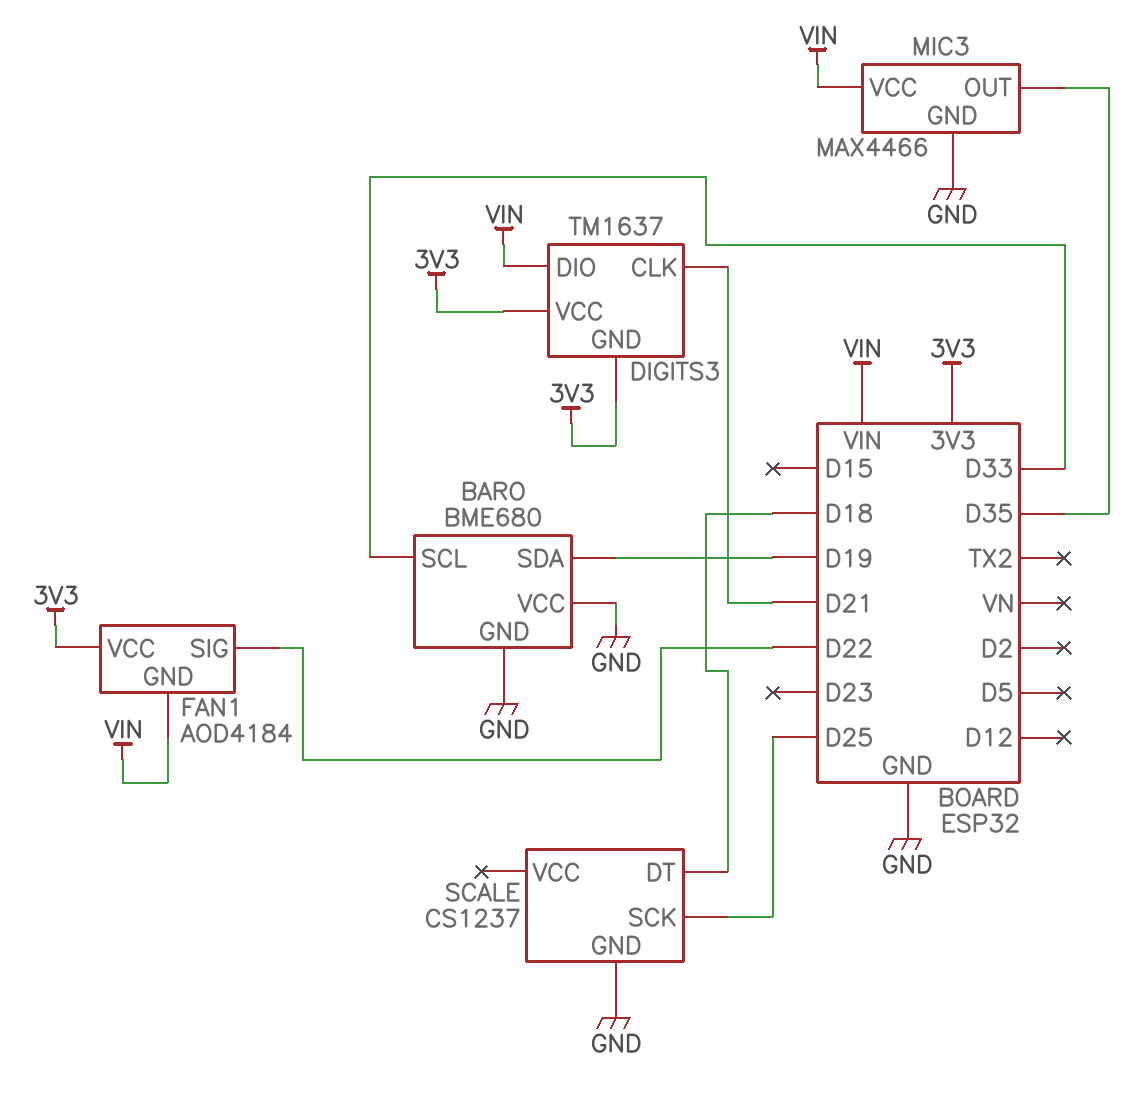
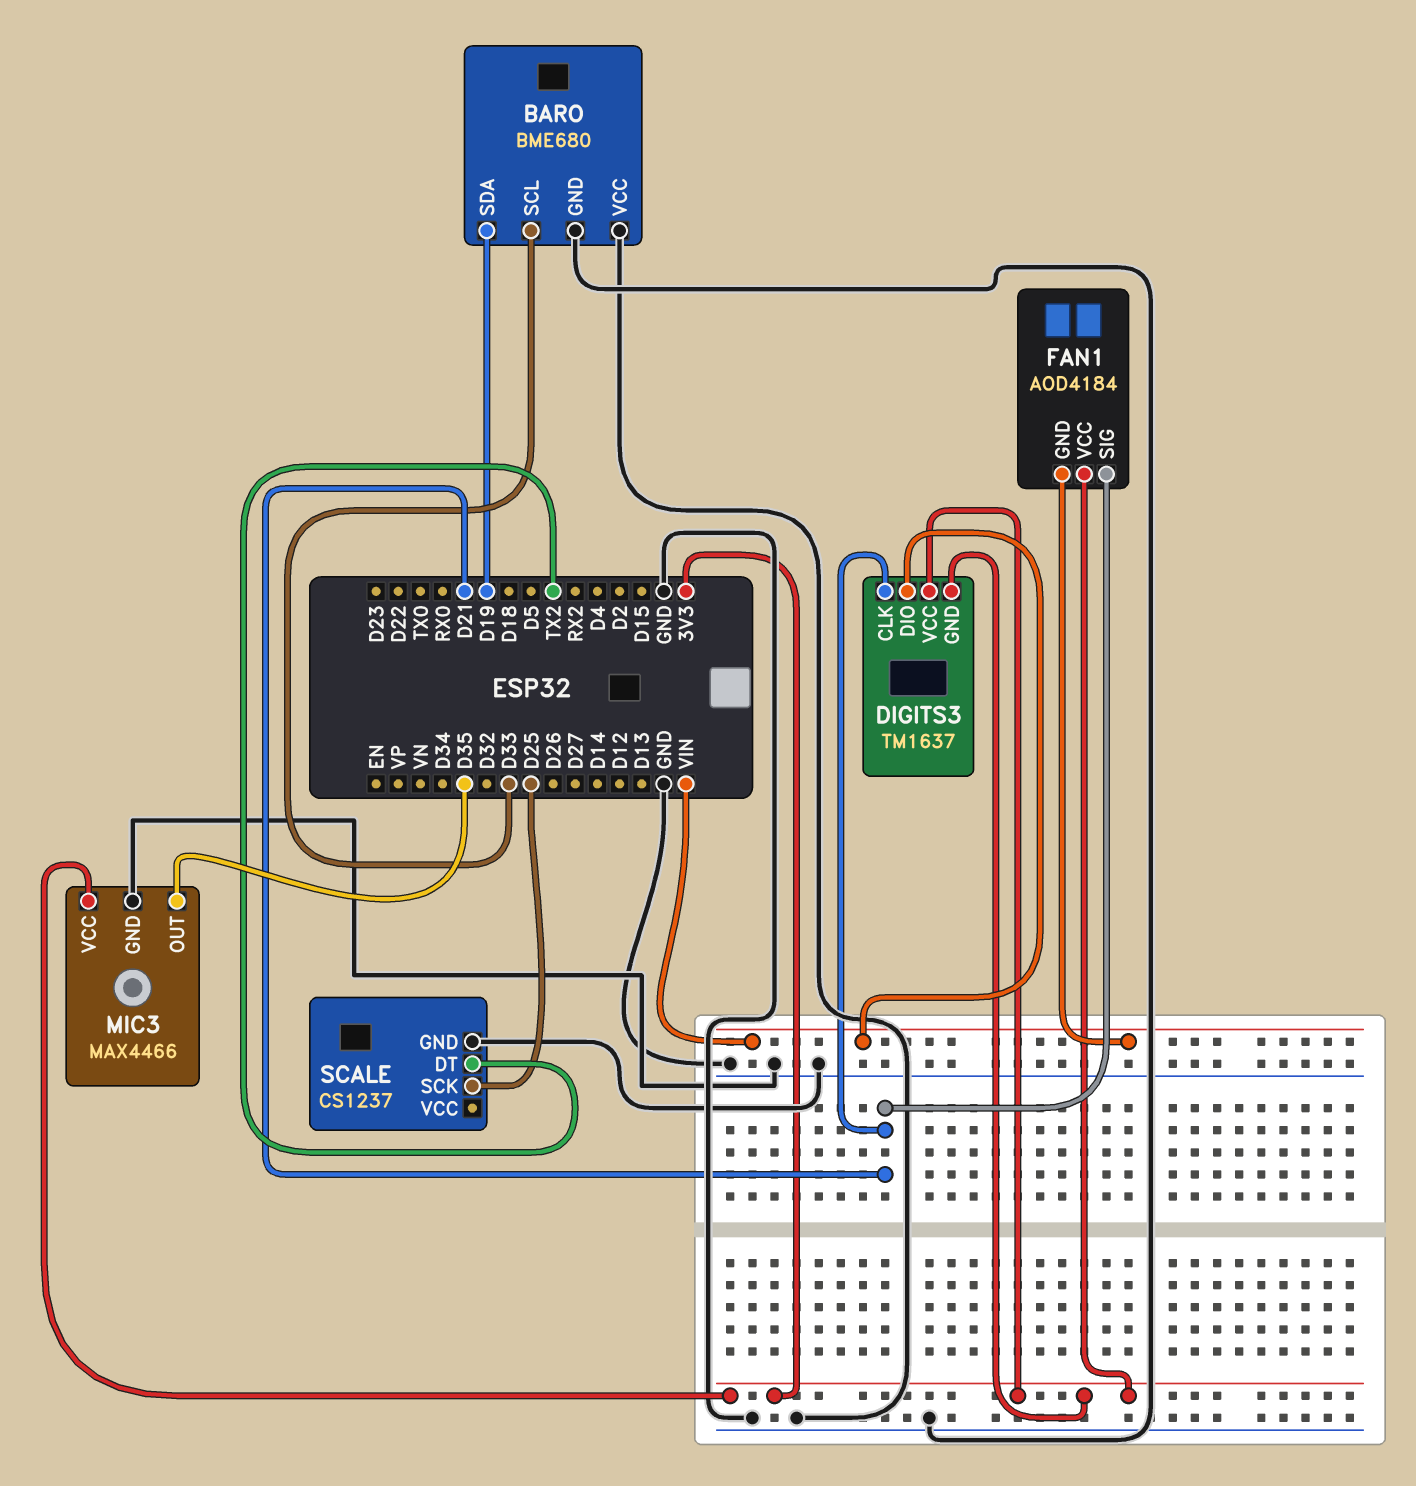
FAN1 pin SIG: D22 -> D21
MIC3 pin VCC: VIN -> 3V3
SCALE pin DT: D18 -> TX2

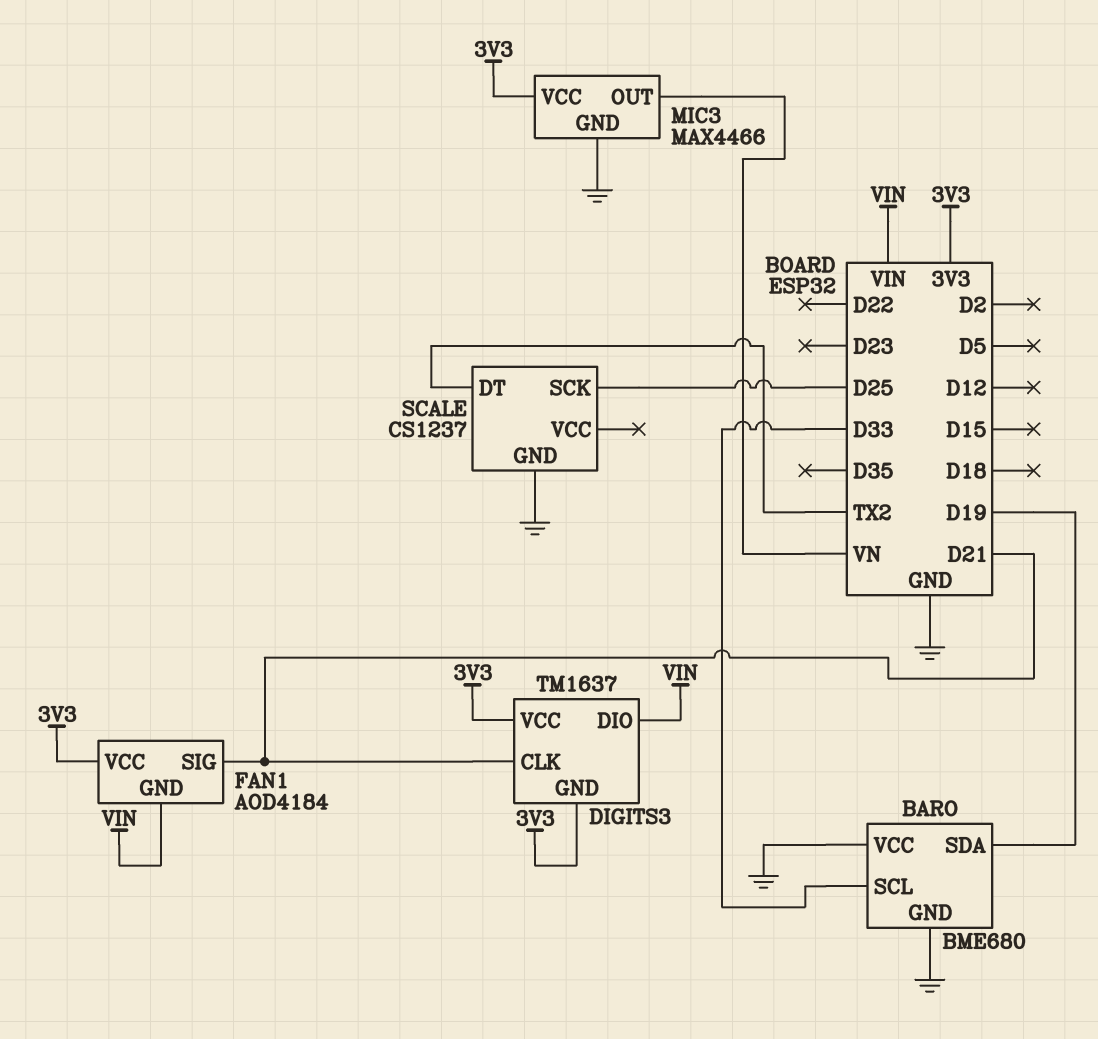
MIC3 pin OUT: D35 -> VN

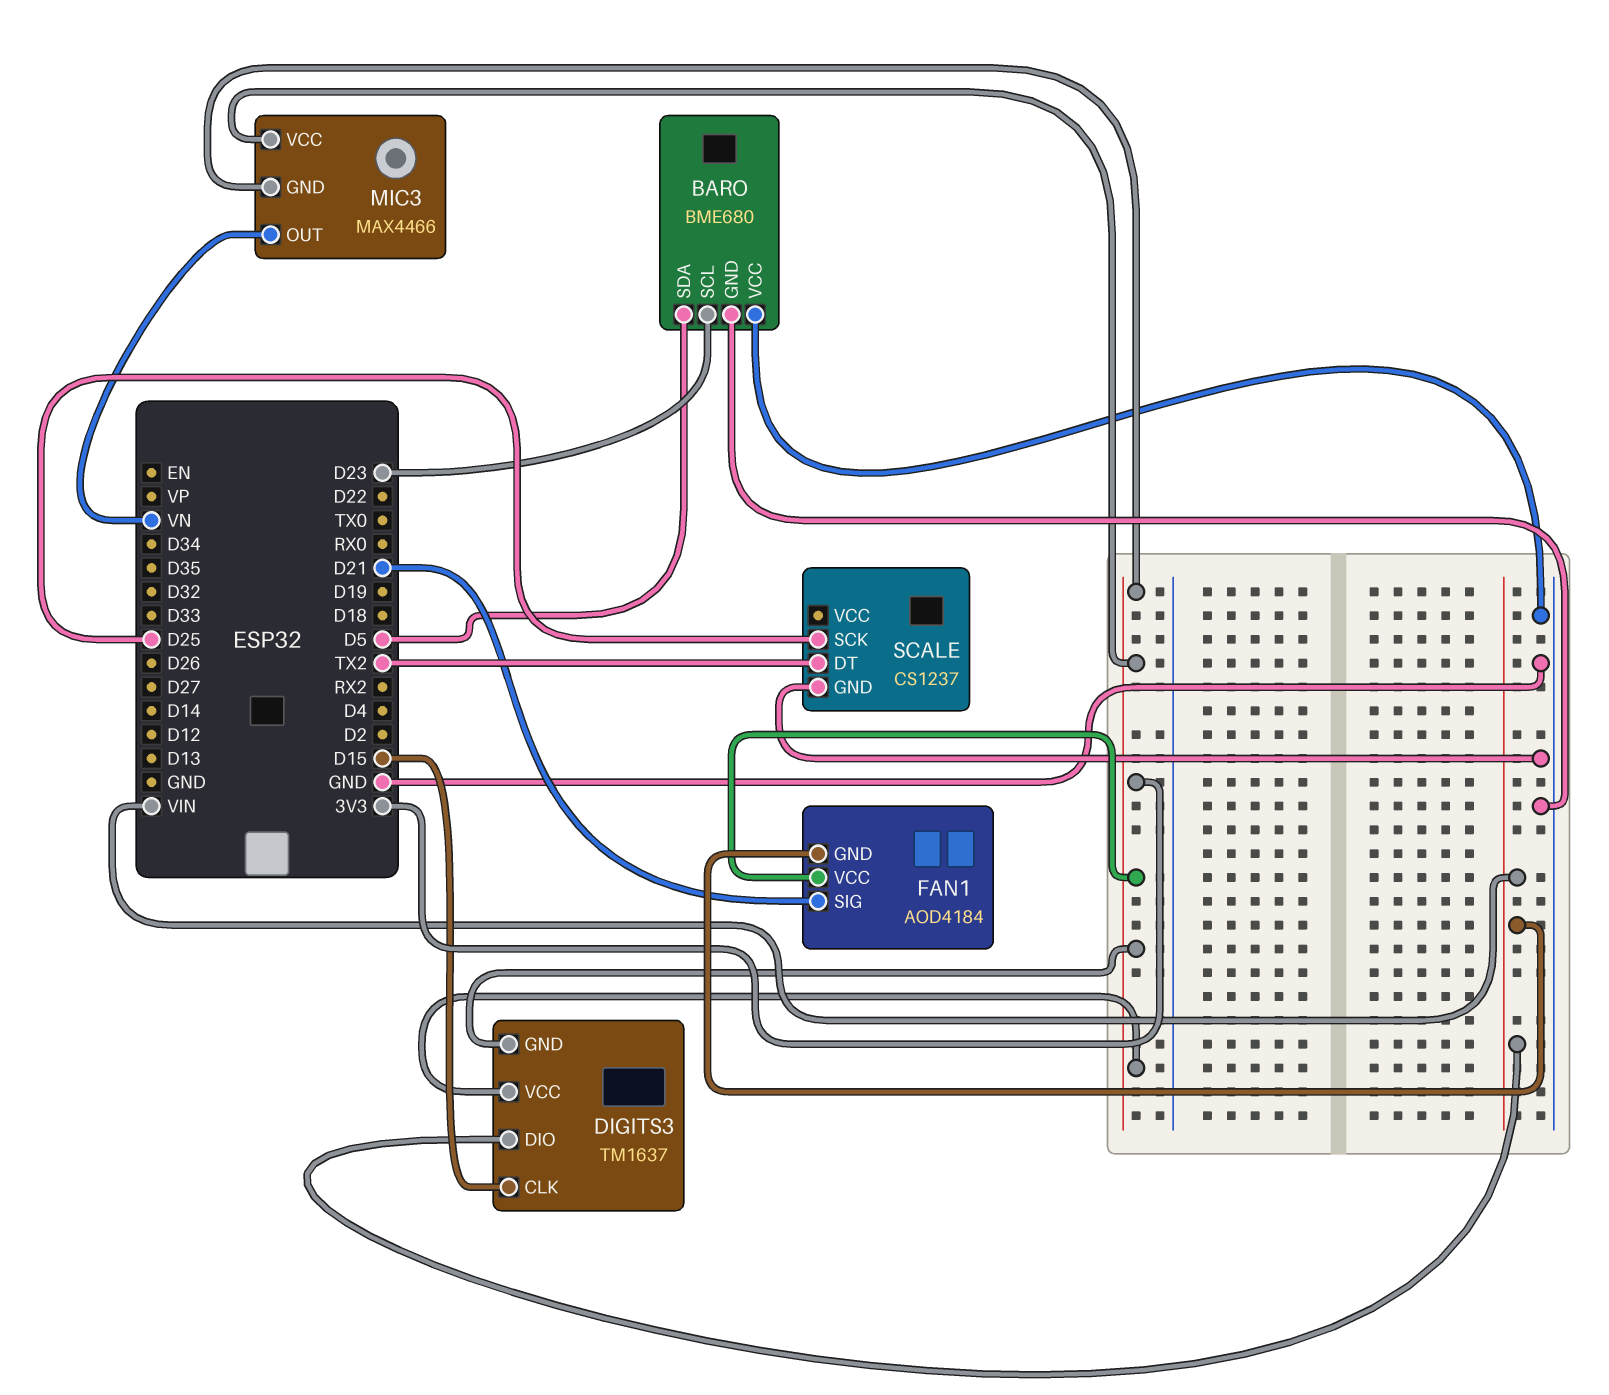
BARO pin SCL: D33 -> D23
BARO pin SDA: D19 -> D5
DIGITS3 pin CLK: D21 -> D15
MIC3 pin GND: GND -> 3V3

